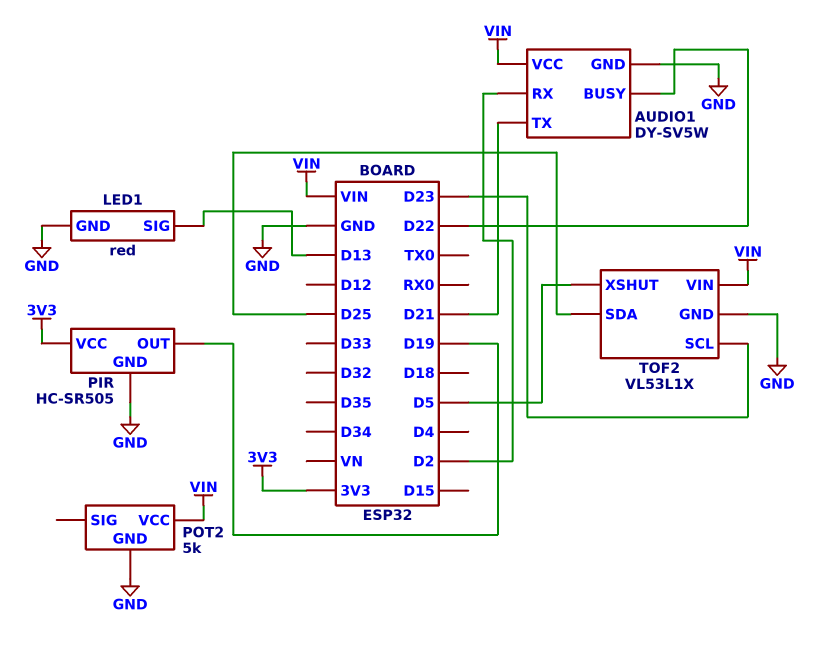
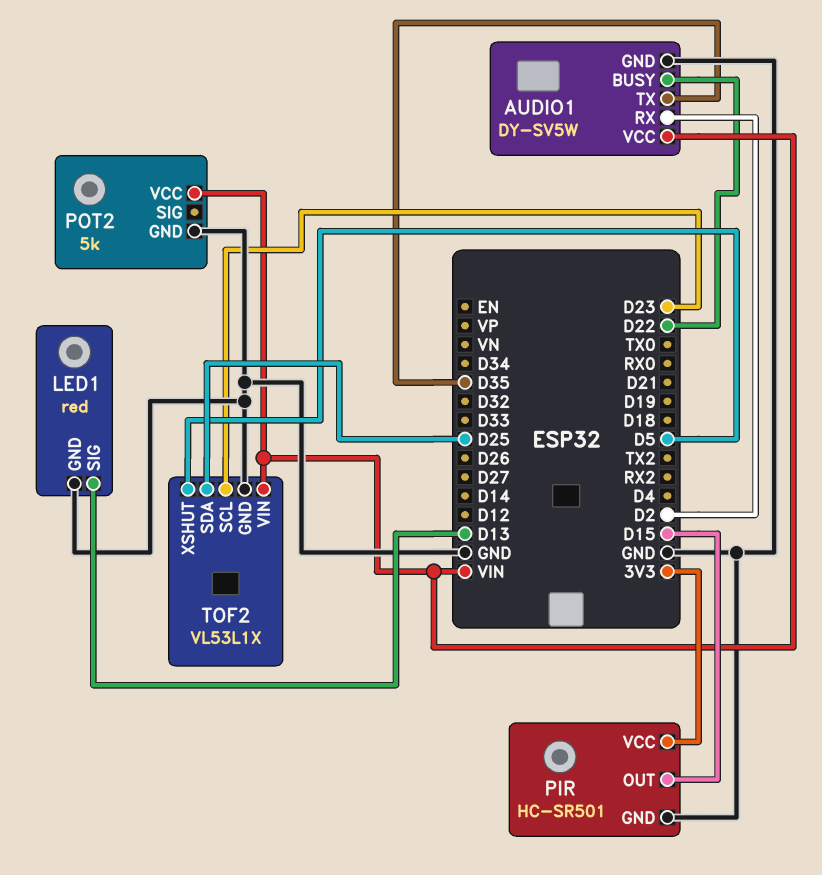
AUDIO1 pin TX: D21 -> D35
PIR: HC-SR505 -> HC-SR501
PIR pin OUT: D19 -> D15

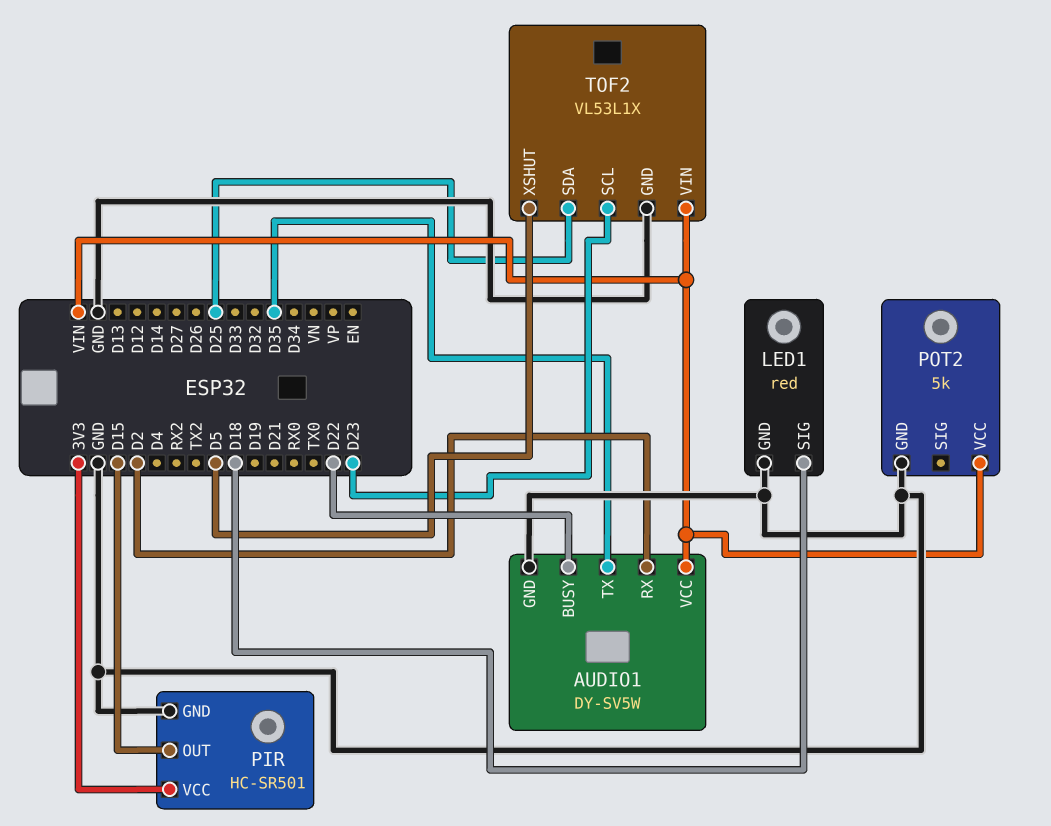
LED1 pin SIG: D13 -> D18

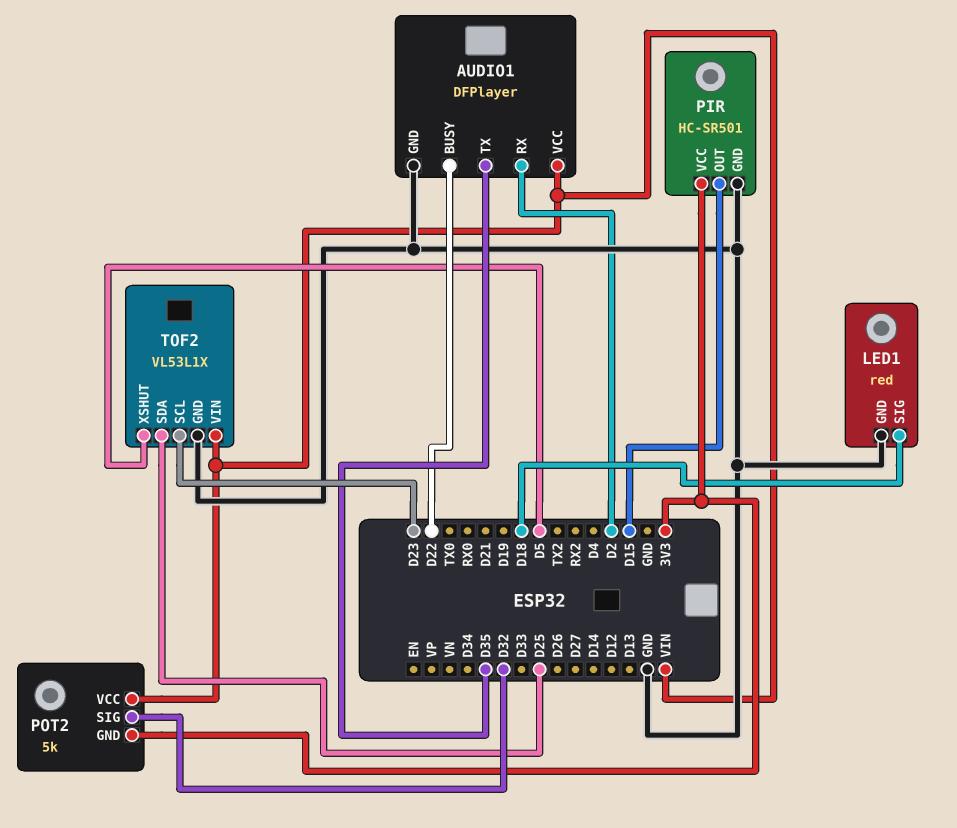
AUDIO1: DY-SV5W -> DFPlayer
POT2 pin GND: GND -> 3V3
POT2 pin SIG: none -> D32

